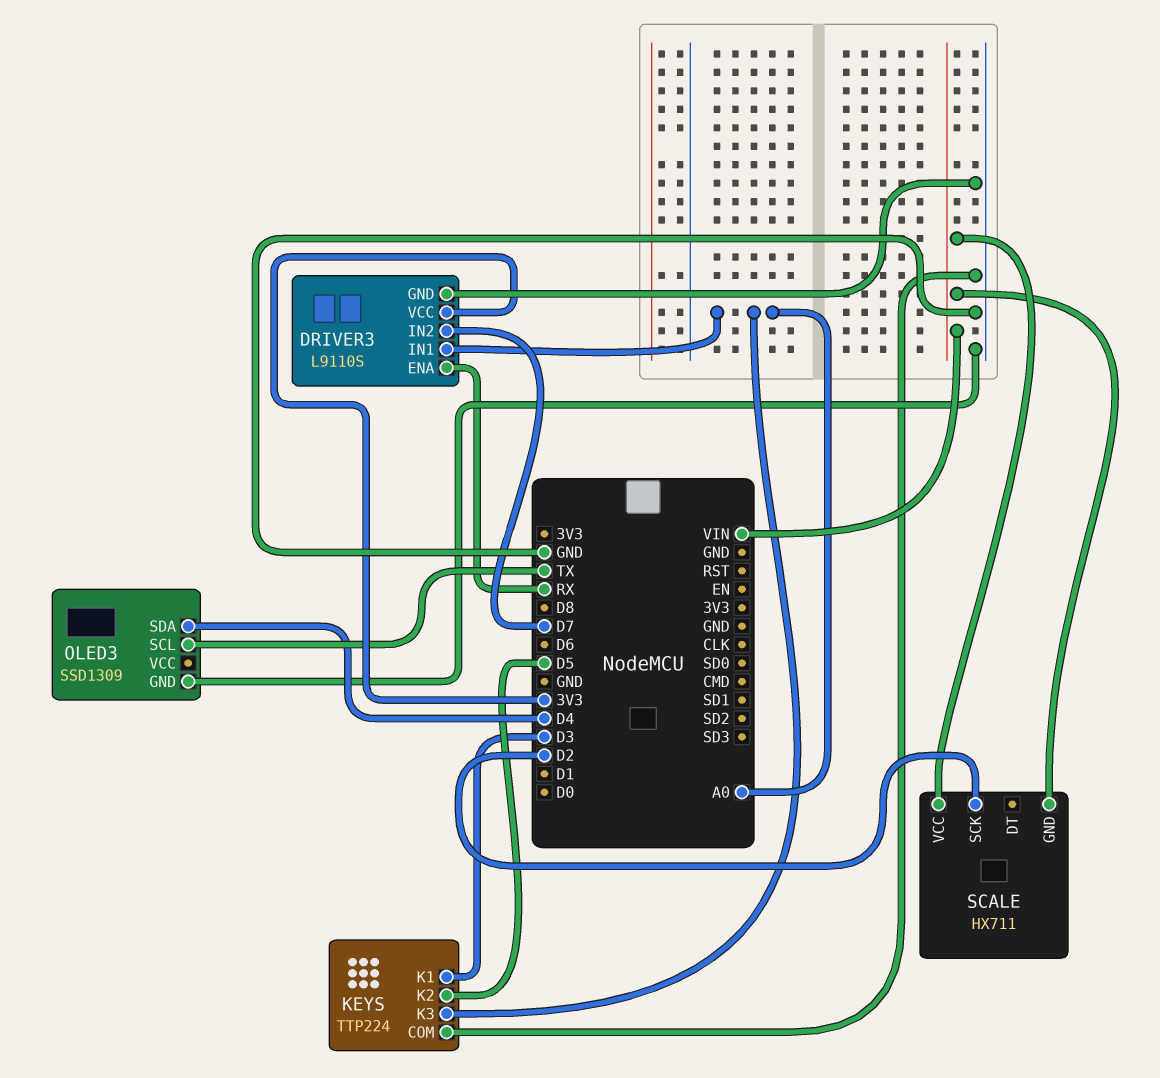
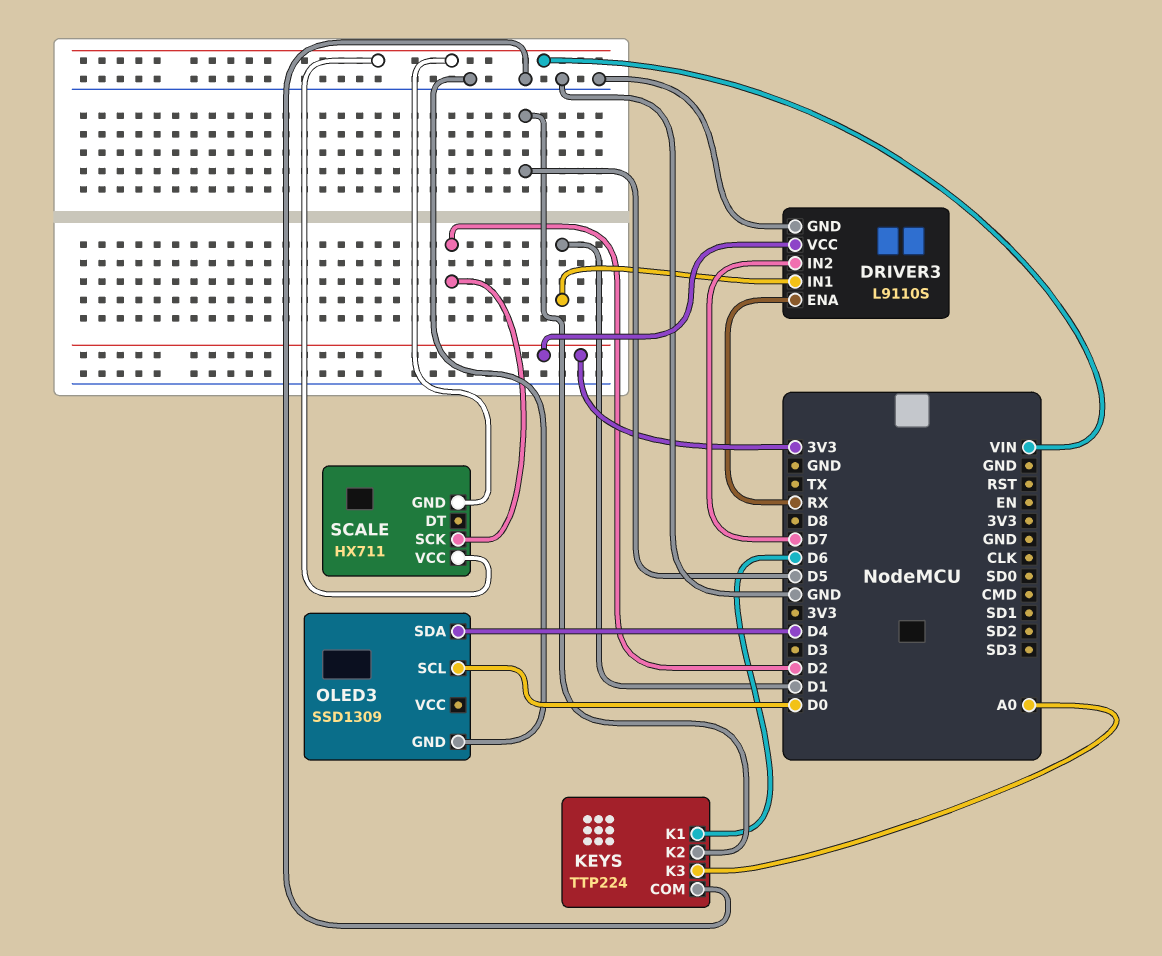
DRIVER3 pin IN1: A0 -> D1
KEYS pin K1: D3 -> D6
OLED3 pin SCL: TX -> D0

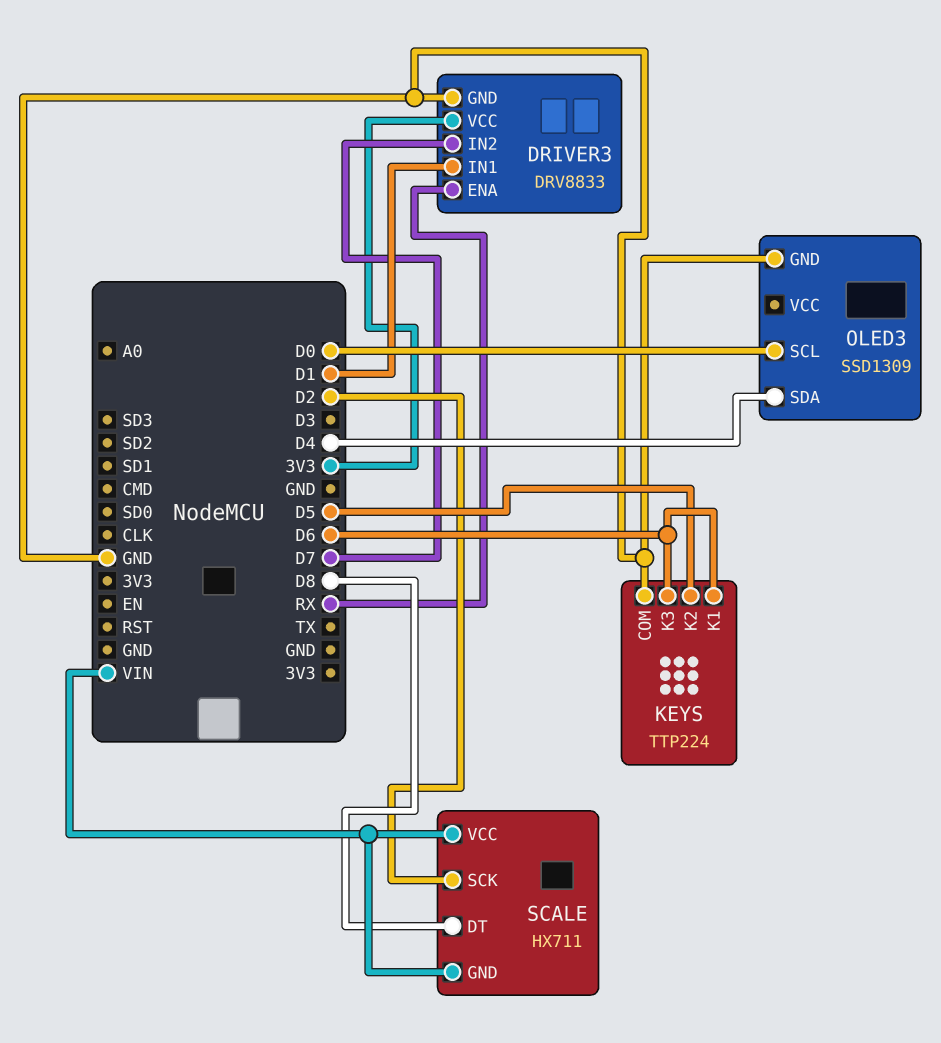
DRIVER3: L9110S -> DRV8833
KEYS pin K3: A0 -> D6
SCALE pin DT: none -> D8

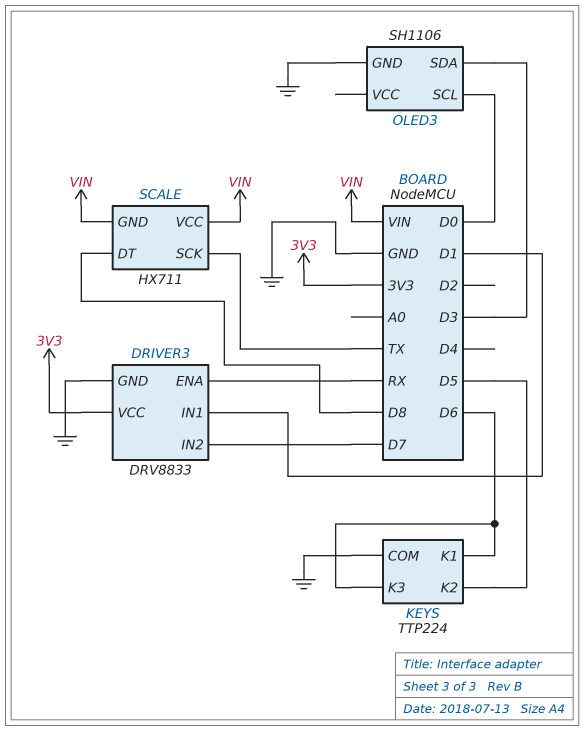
OLED3: SSD1309 -> SH1106
OLED3 pin SDA: D4 -> D3
SCALE pin SCK: D2 -> TX

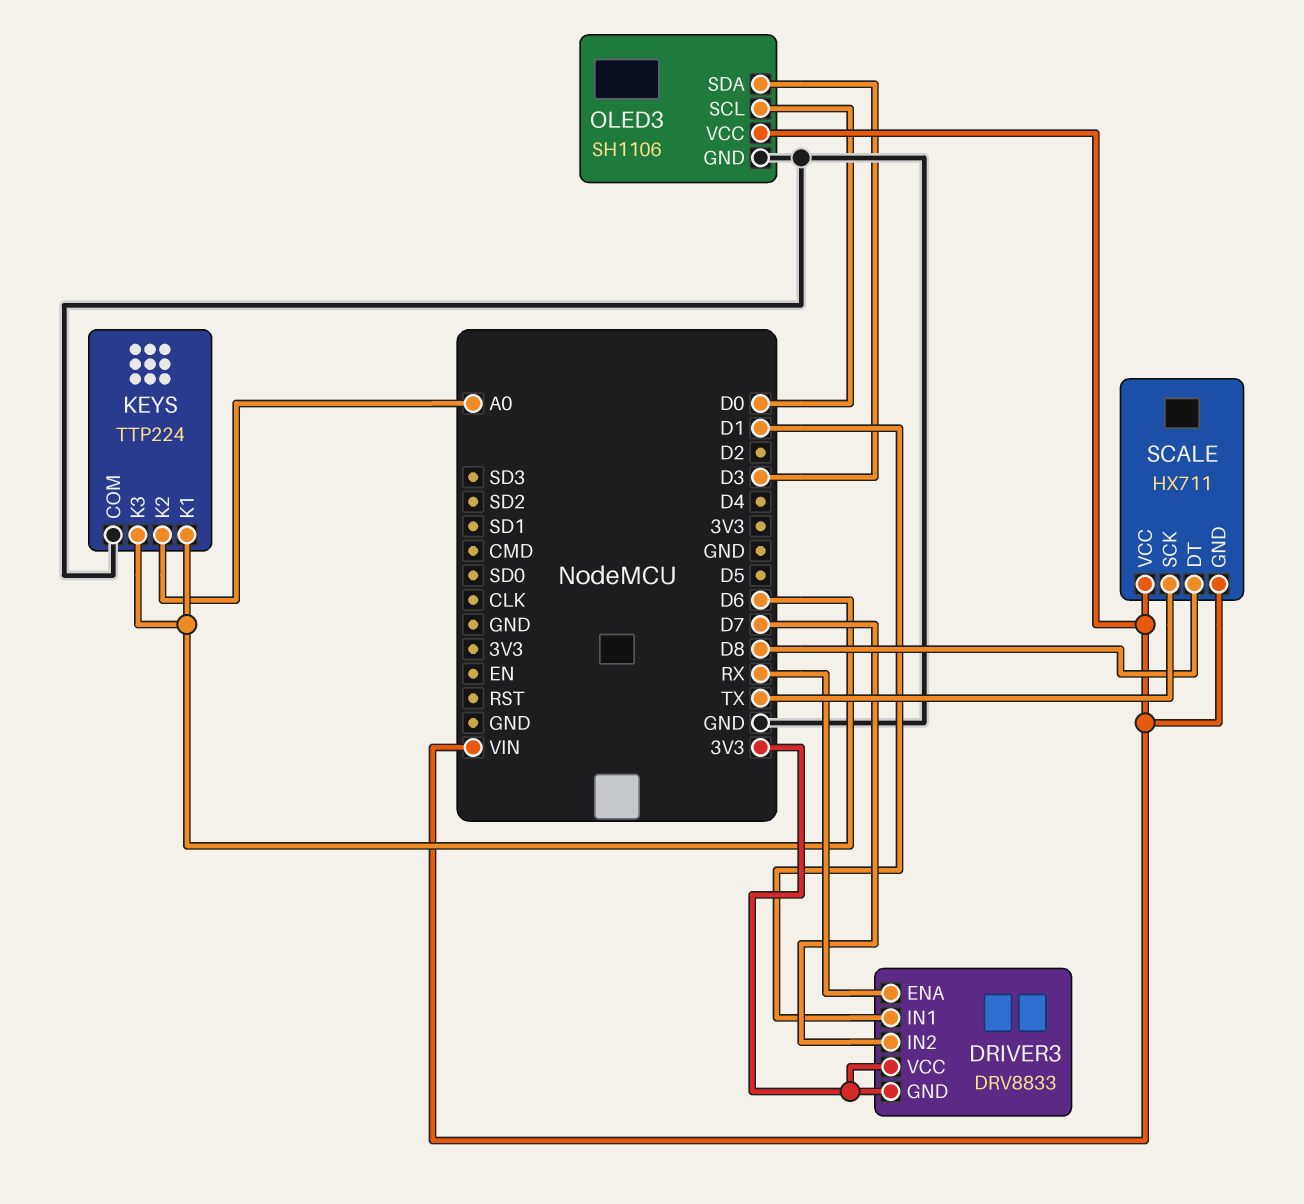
DRIVER3 pin GND: GND -> 3V3
KEYS pin K2: D5 -> A0
OLED3 pin VCC: none -> VIN

